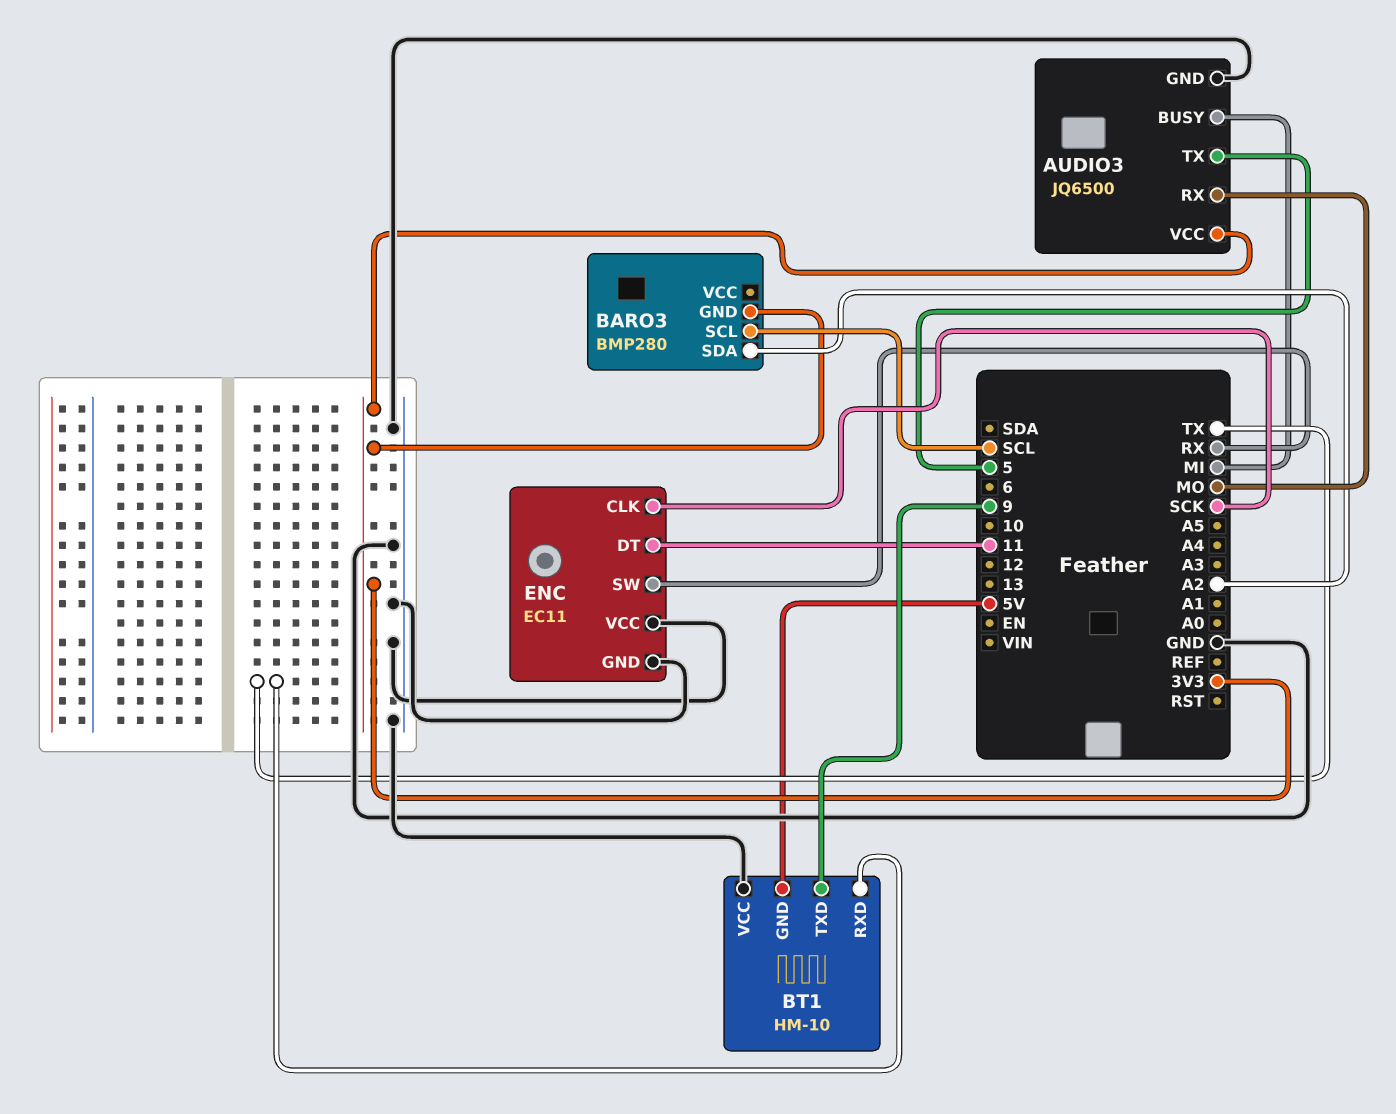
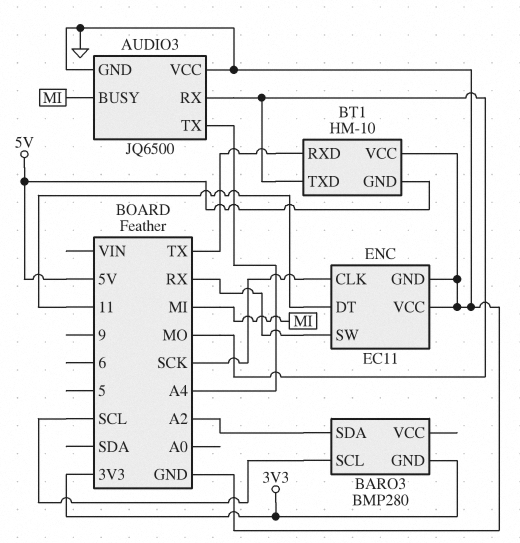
AUDIO3 pin TX: 5 -> A4
AUDIO3 pin VCC: 3V3 -> GND
BT1 pin TXD: 9 -> MO

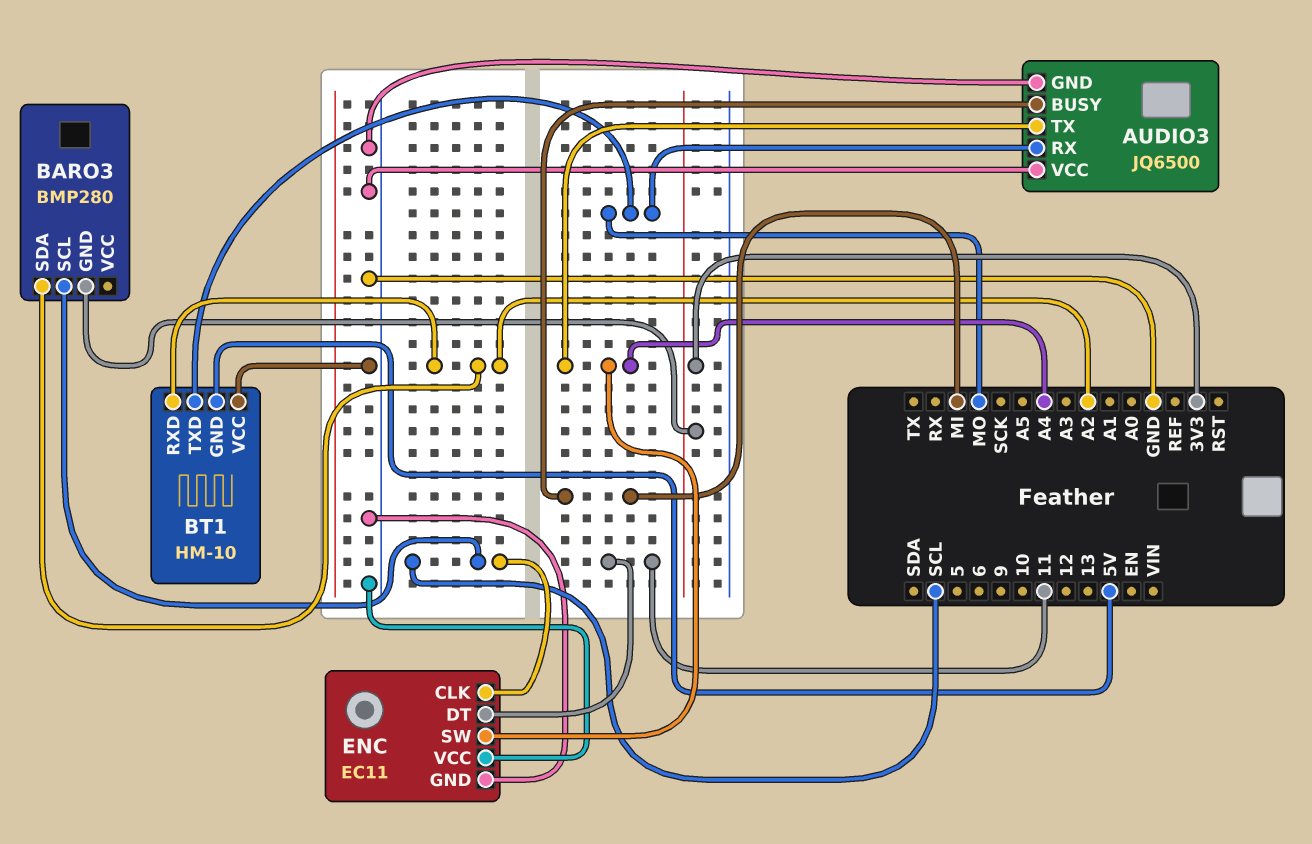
BT1 pin RXD: TX -> A2
ENC pin CLK: SCK -> SCL
ENC pin SW: RX -> A4

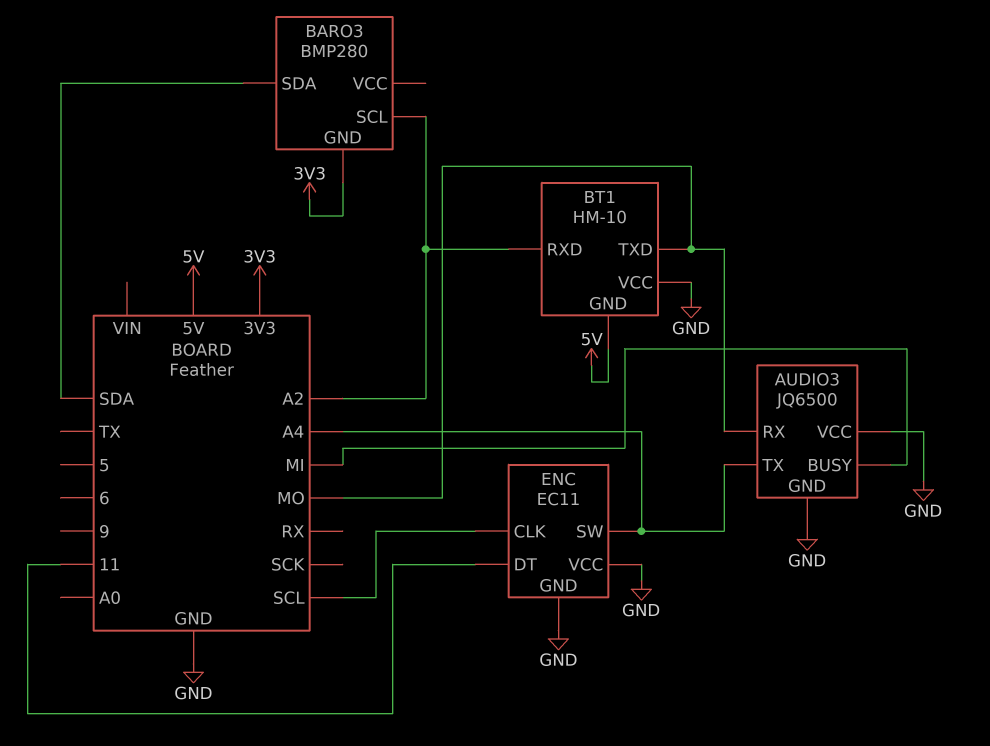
BARO3 pin SCL: SCL -> A2
BARO3 pin SDA: A2 -> SDA

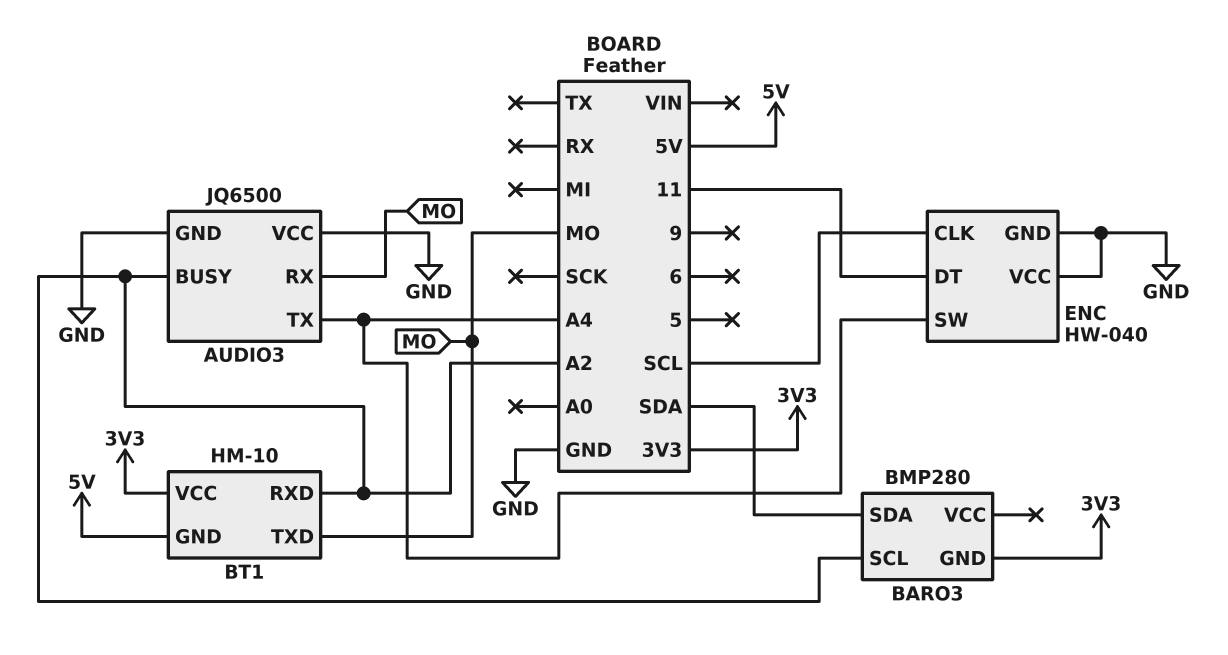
AUDIO3 pin BUSY: MI -> A2
BT1 pin VCC: GND -> 3V3
ENC: EC11 -> HW-040

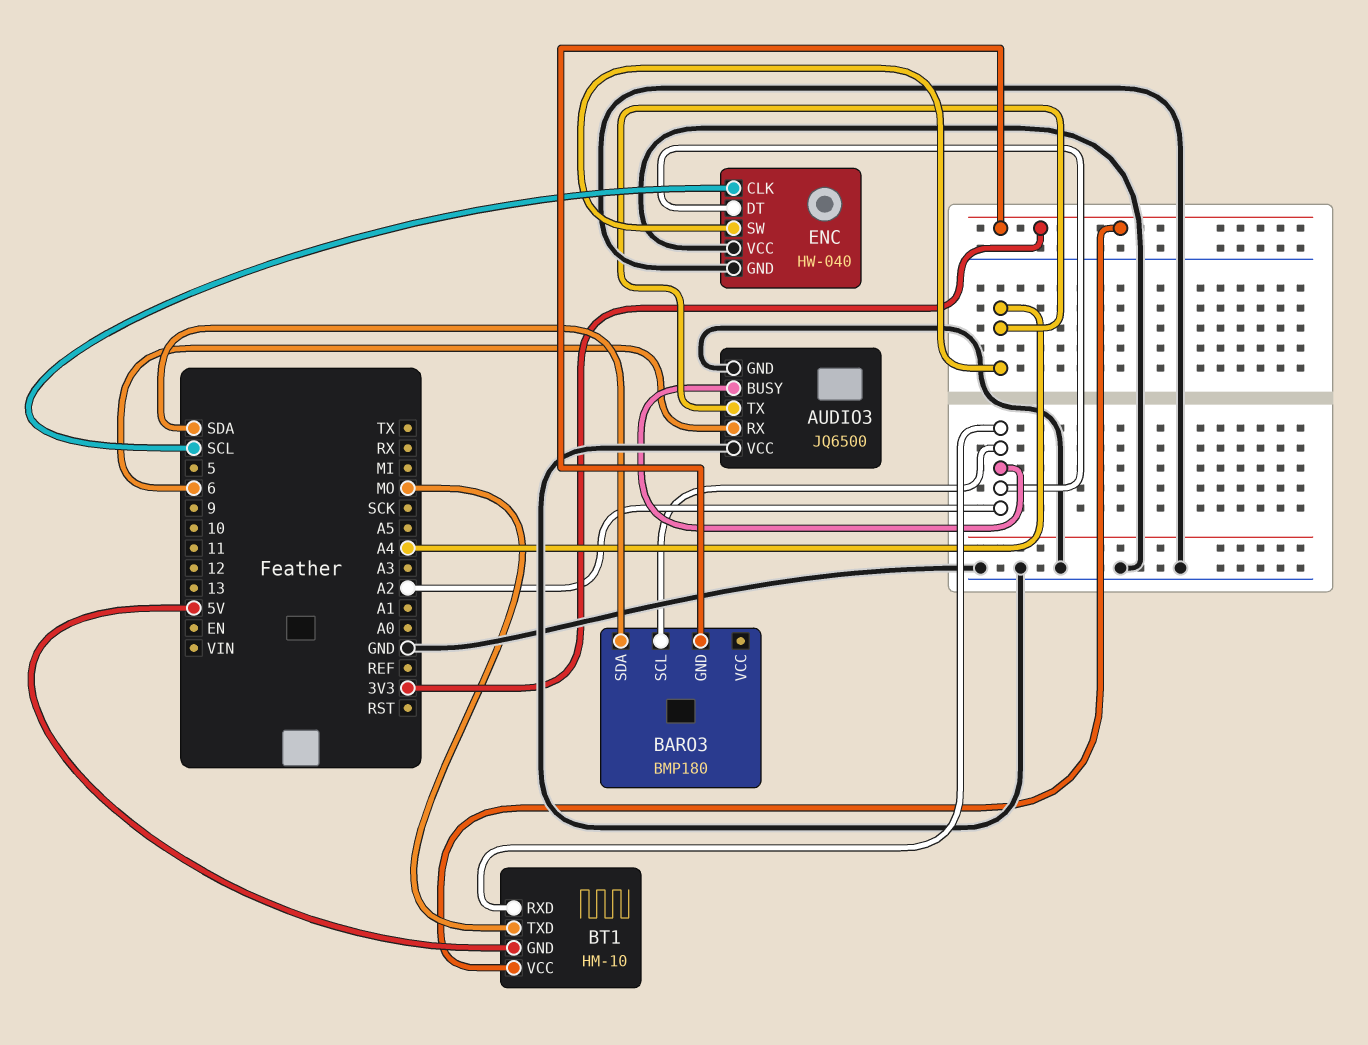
AUDIO3 pin RX: MO -> 6
BARO3: BMP280 -> BMP180
ENC pin DT: 11 -> A2

